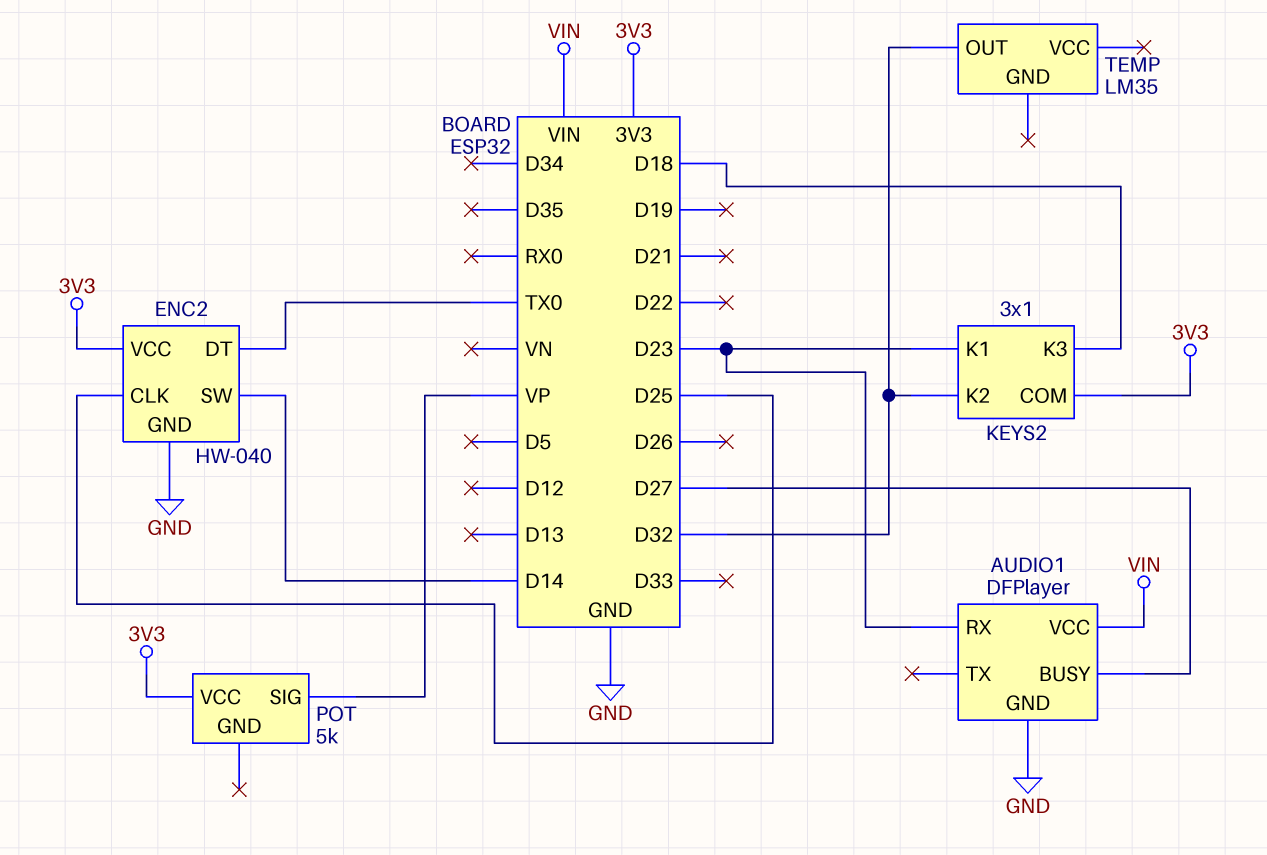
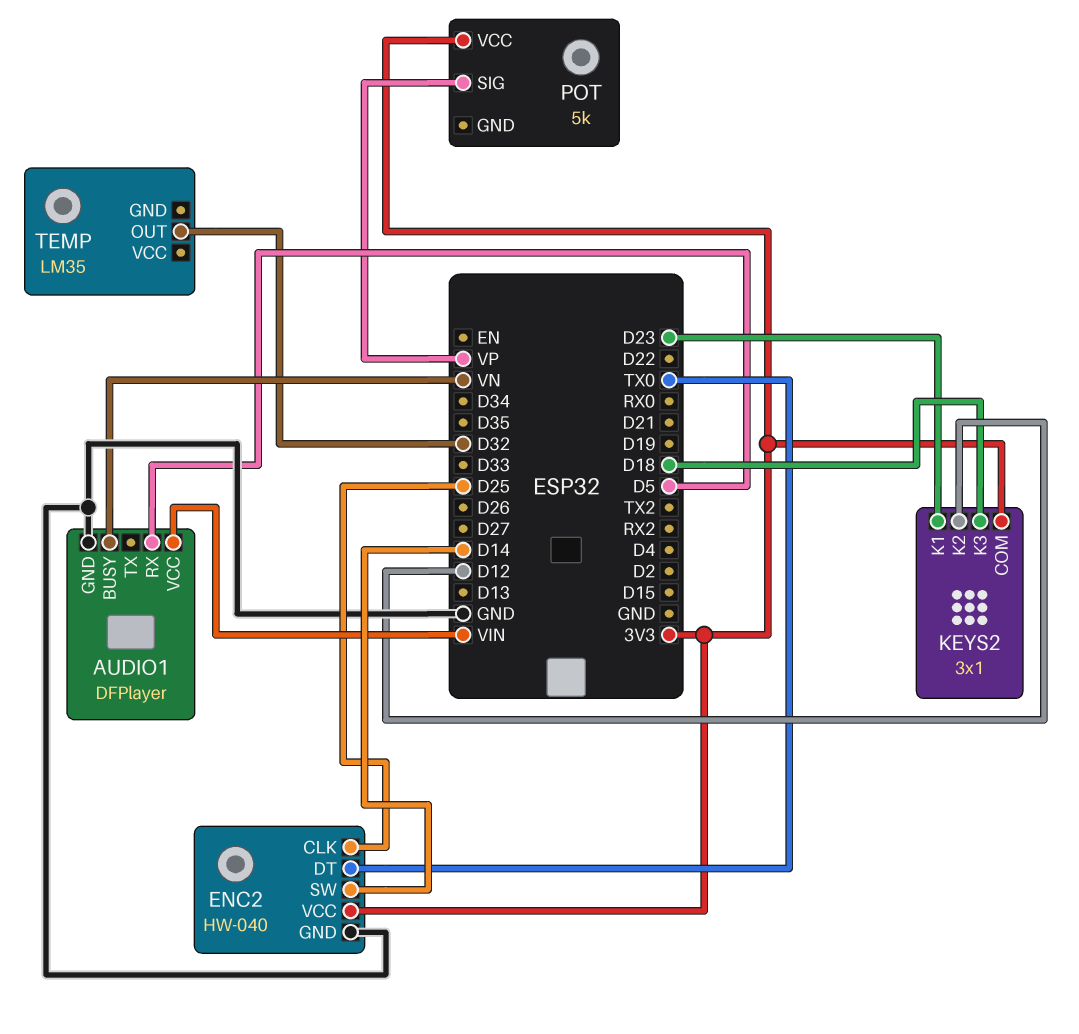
AUDIO1 pin BUSY: D27 -> VN
AUDIO1 pin RX: D23 -> D5
KEYS2 pin K2: D32 -> D12

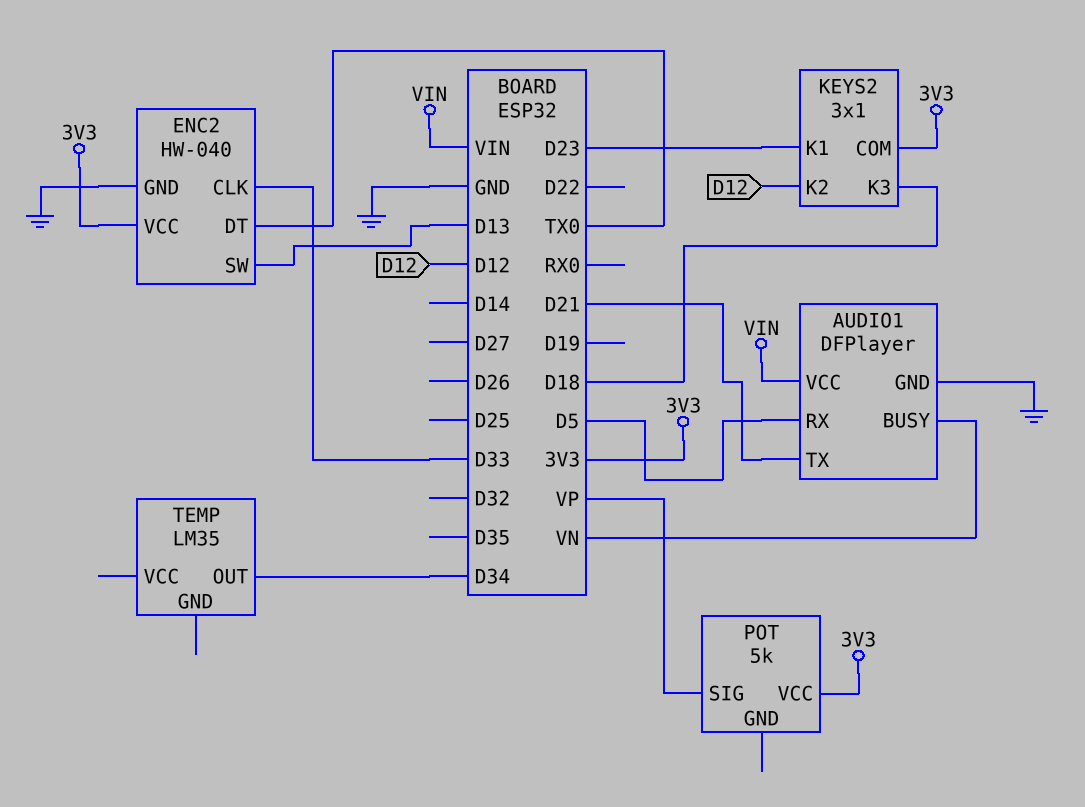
AUDIO1 pin TX: none -> D21
ENC2 pin CLK: D25 -> D33
ENC2 pin SW: D14 -> D13
TEMP pin OUT: D32 -> D34

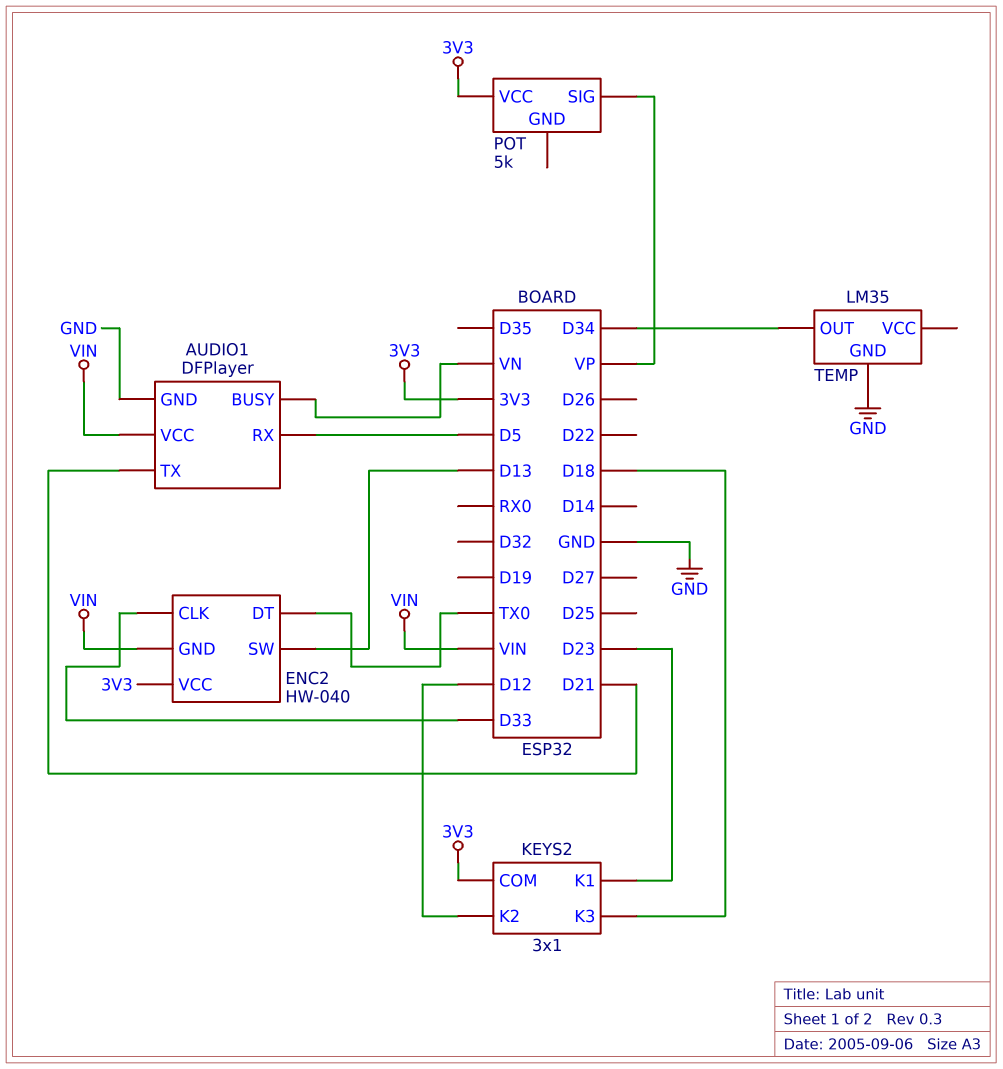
ENC2 pin GND: GND -> VIN
TEMP pin GND: none -> GND

